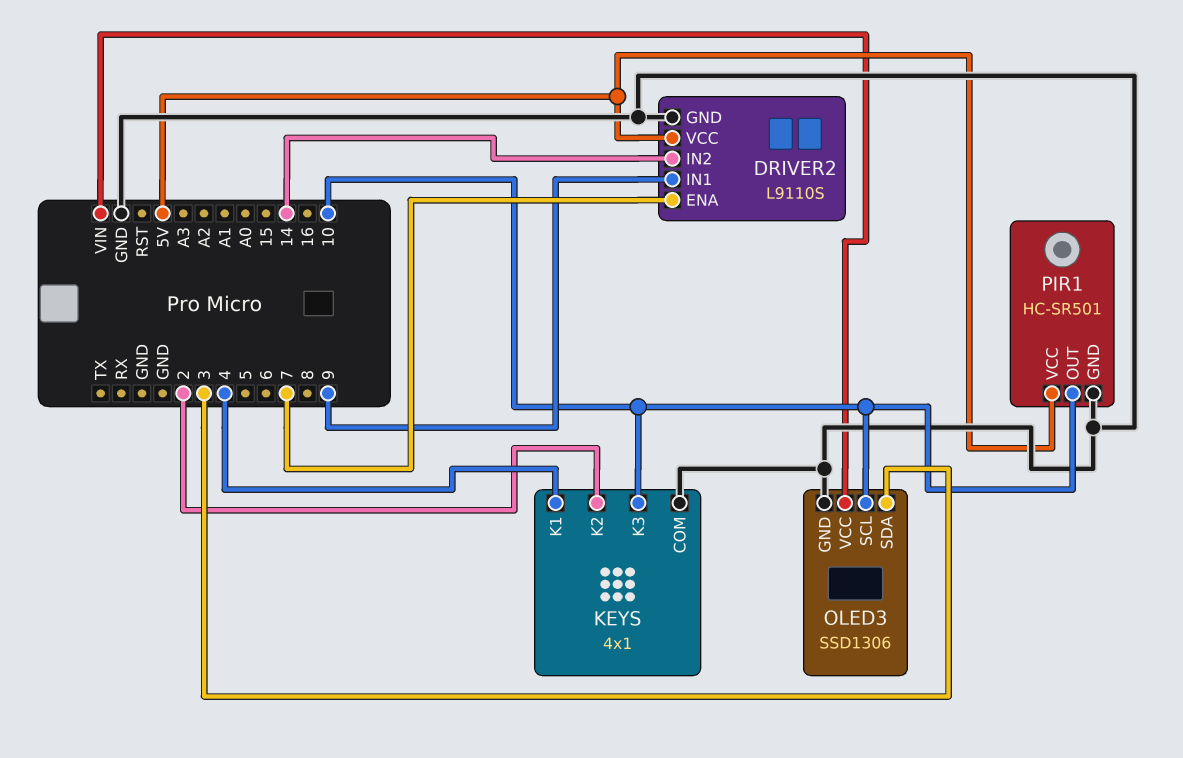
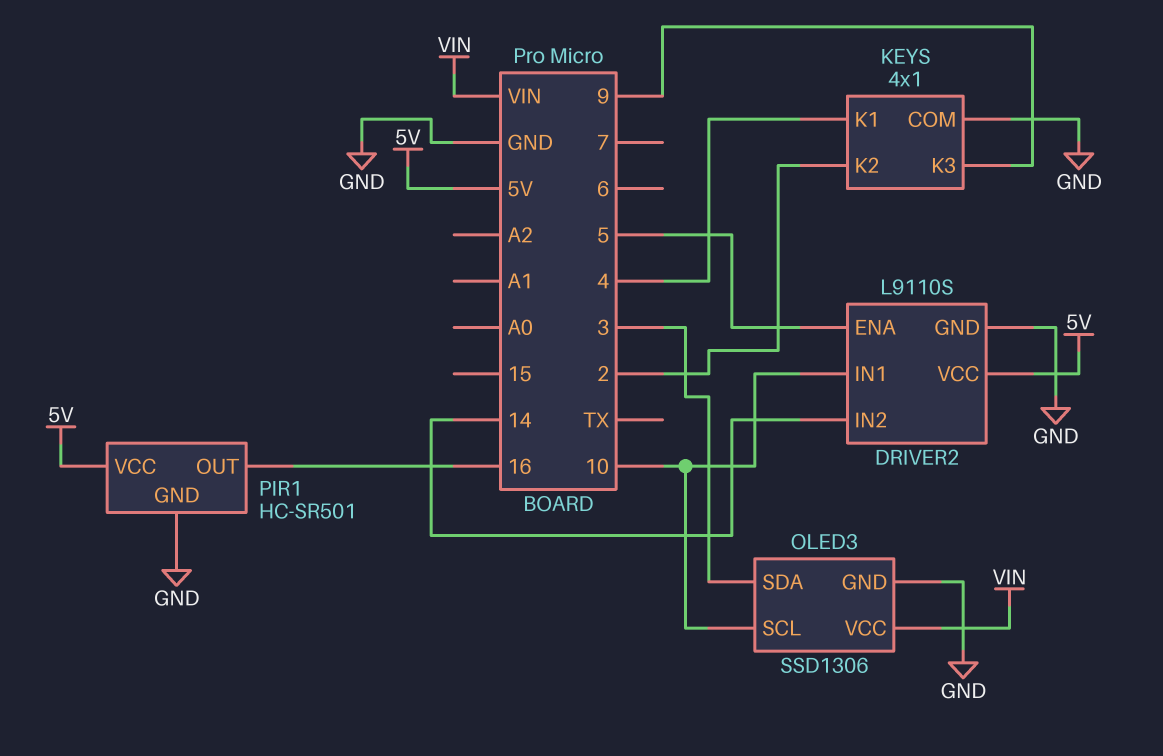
DRIVER2 pin ENA: 7 -> 5
DRIVER2 pin IN1: 9 -> 10
KEYS pin K3: 10 -> 9
PIR1 pin OUT: 10 -> 16

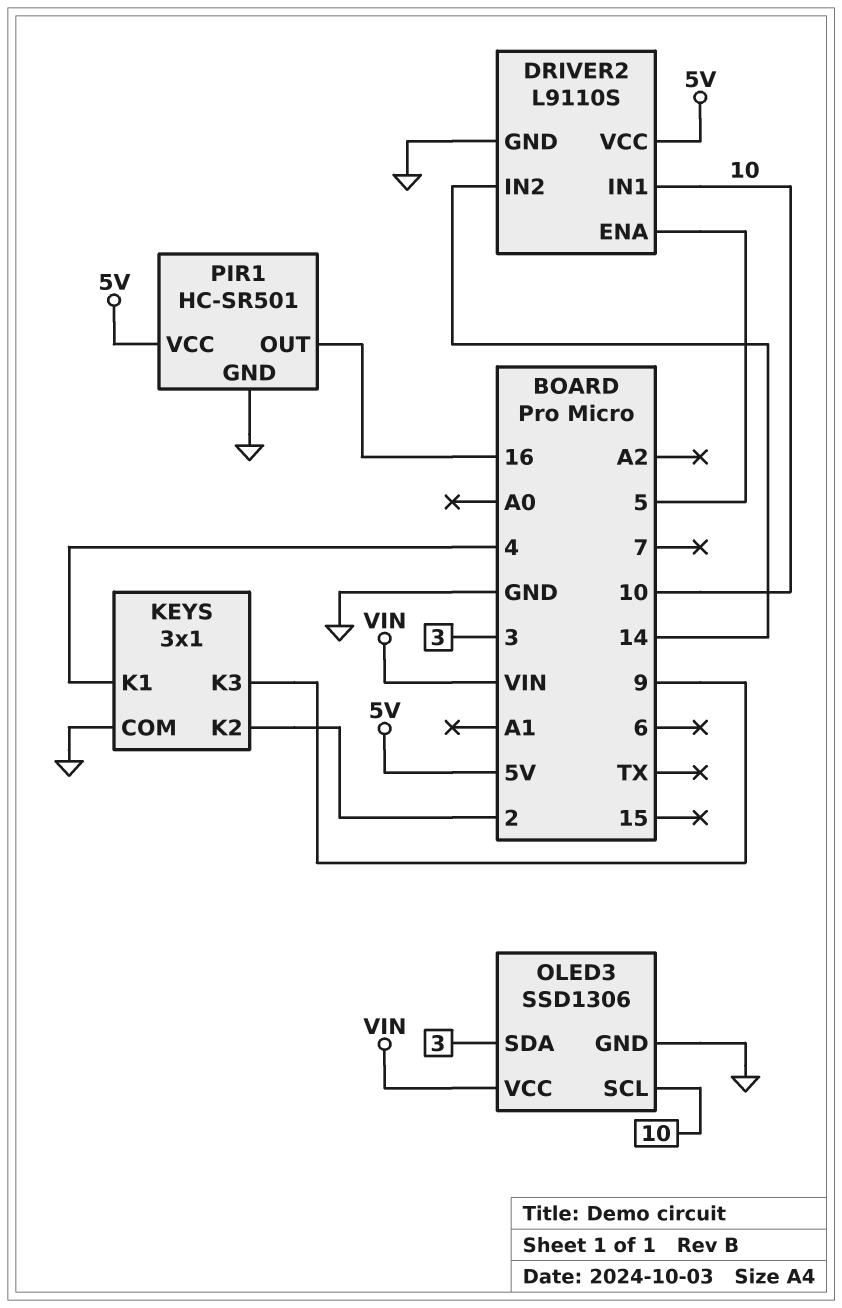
KEYS: 4x1 -> 3x1

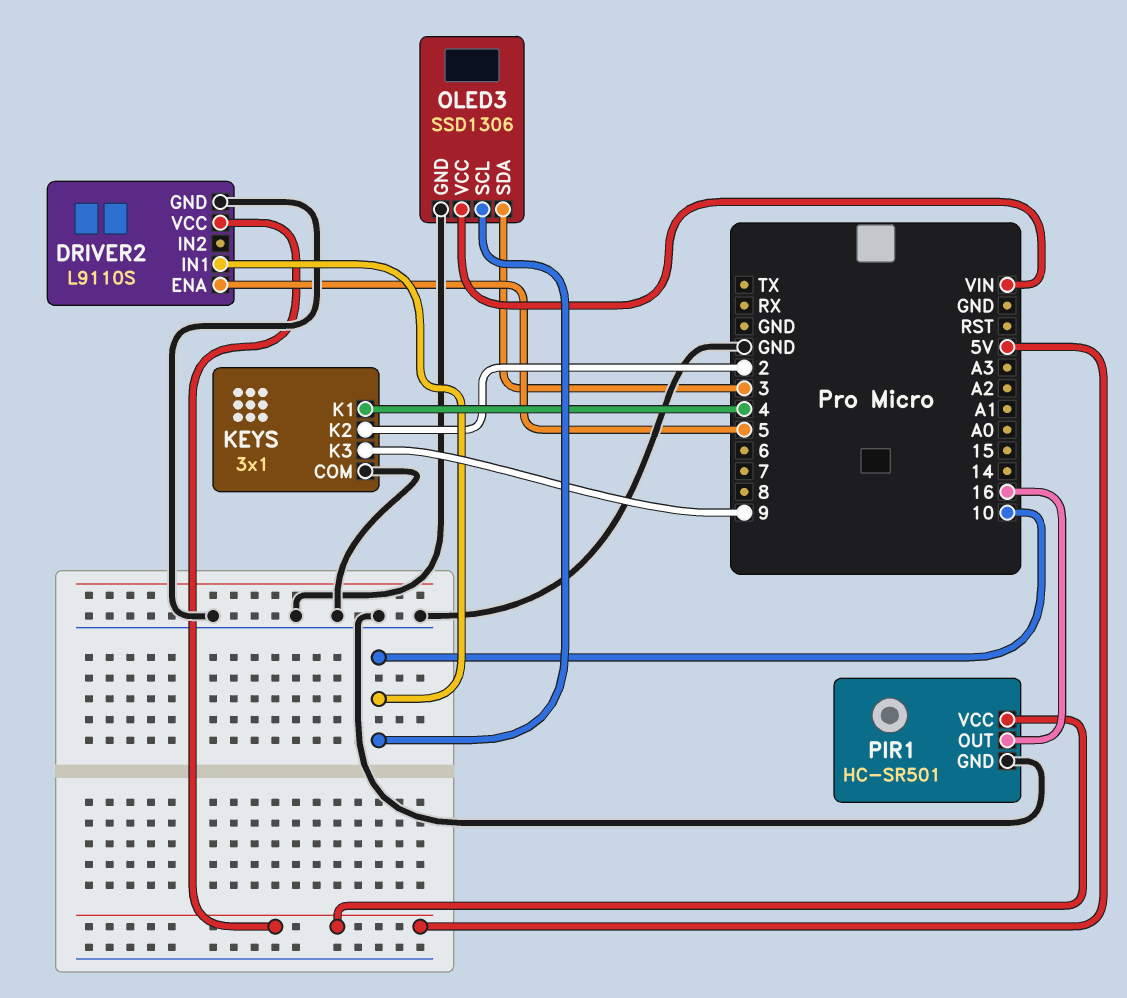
DRIVER2 pin IN2: 14 -> none

